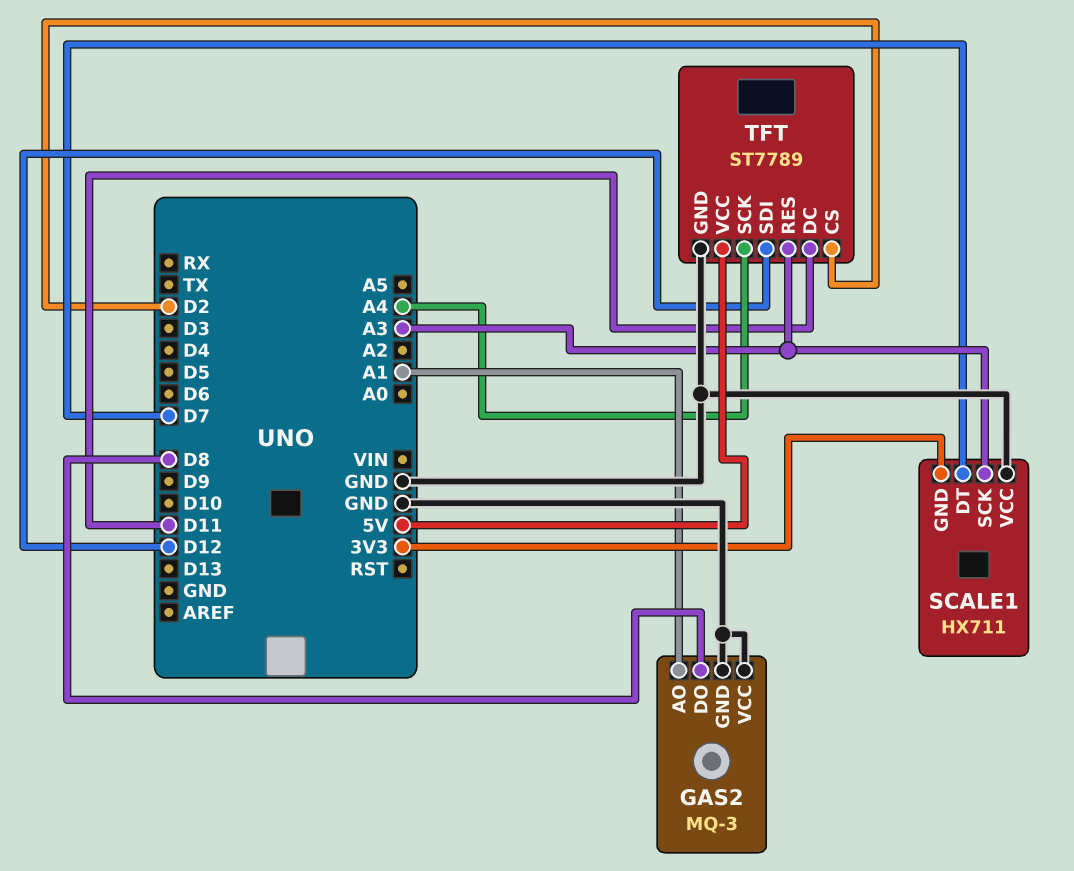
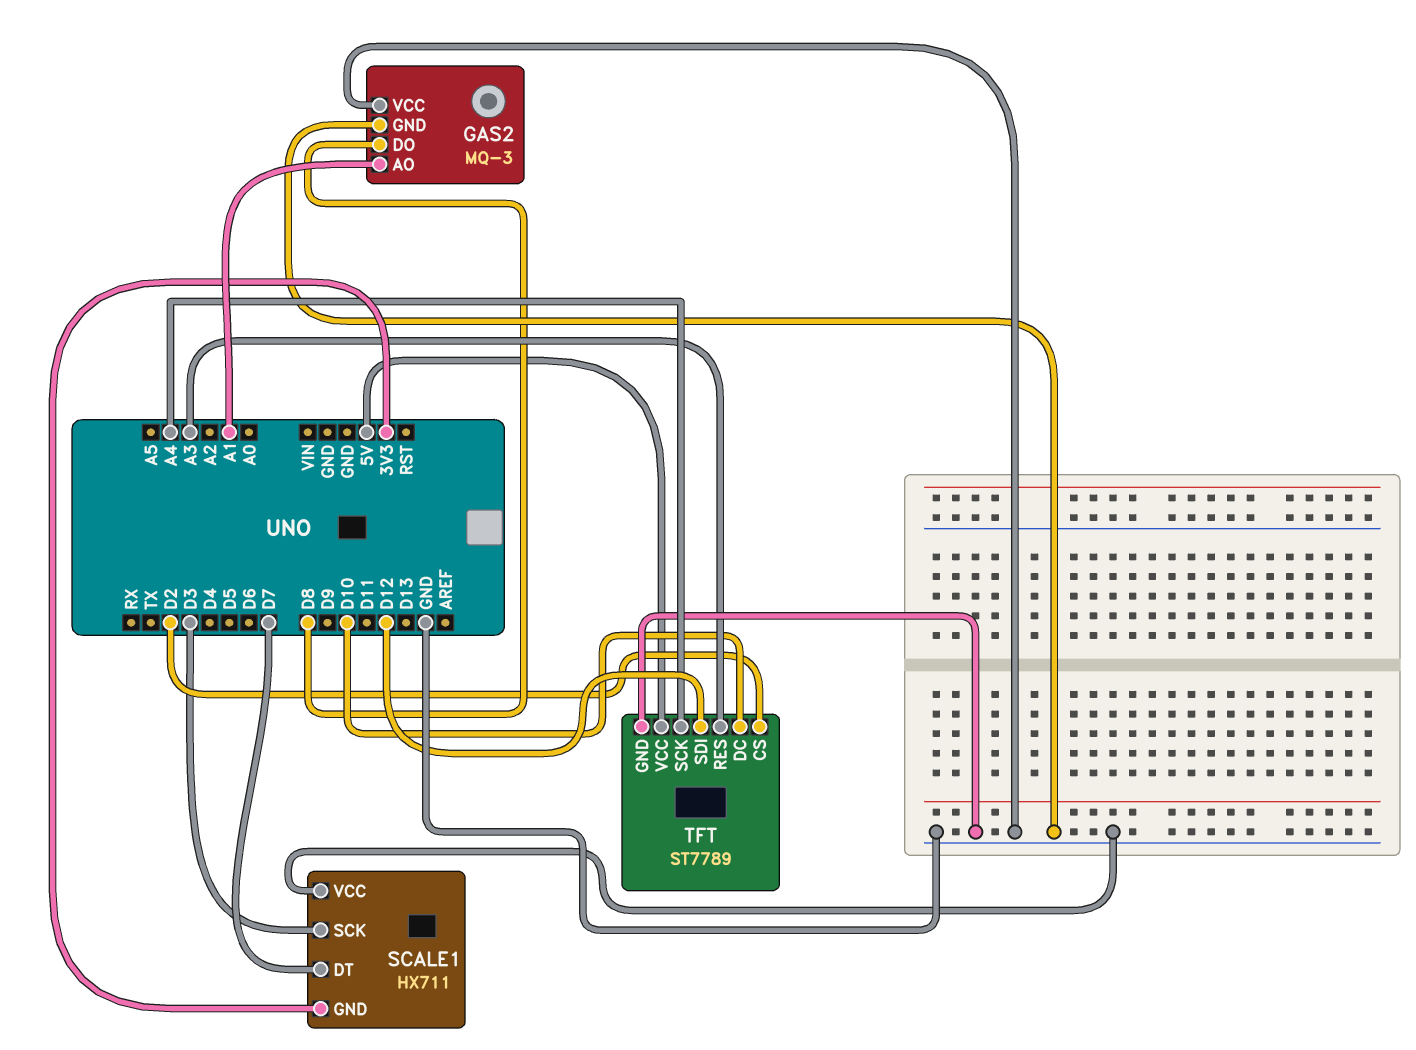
SCALE1 pin SCK: A3 -> D3
TFT pin DC: D11 -> D10

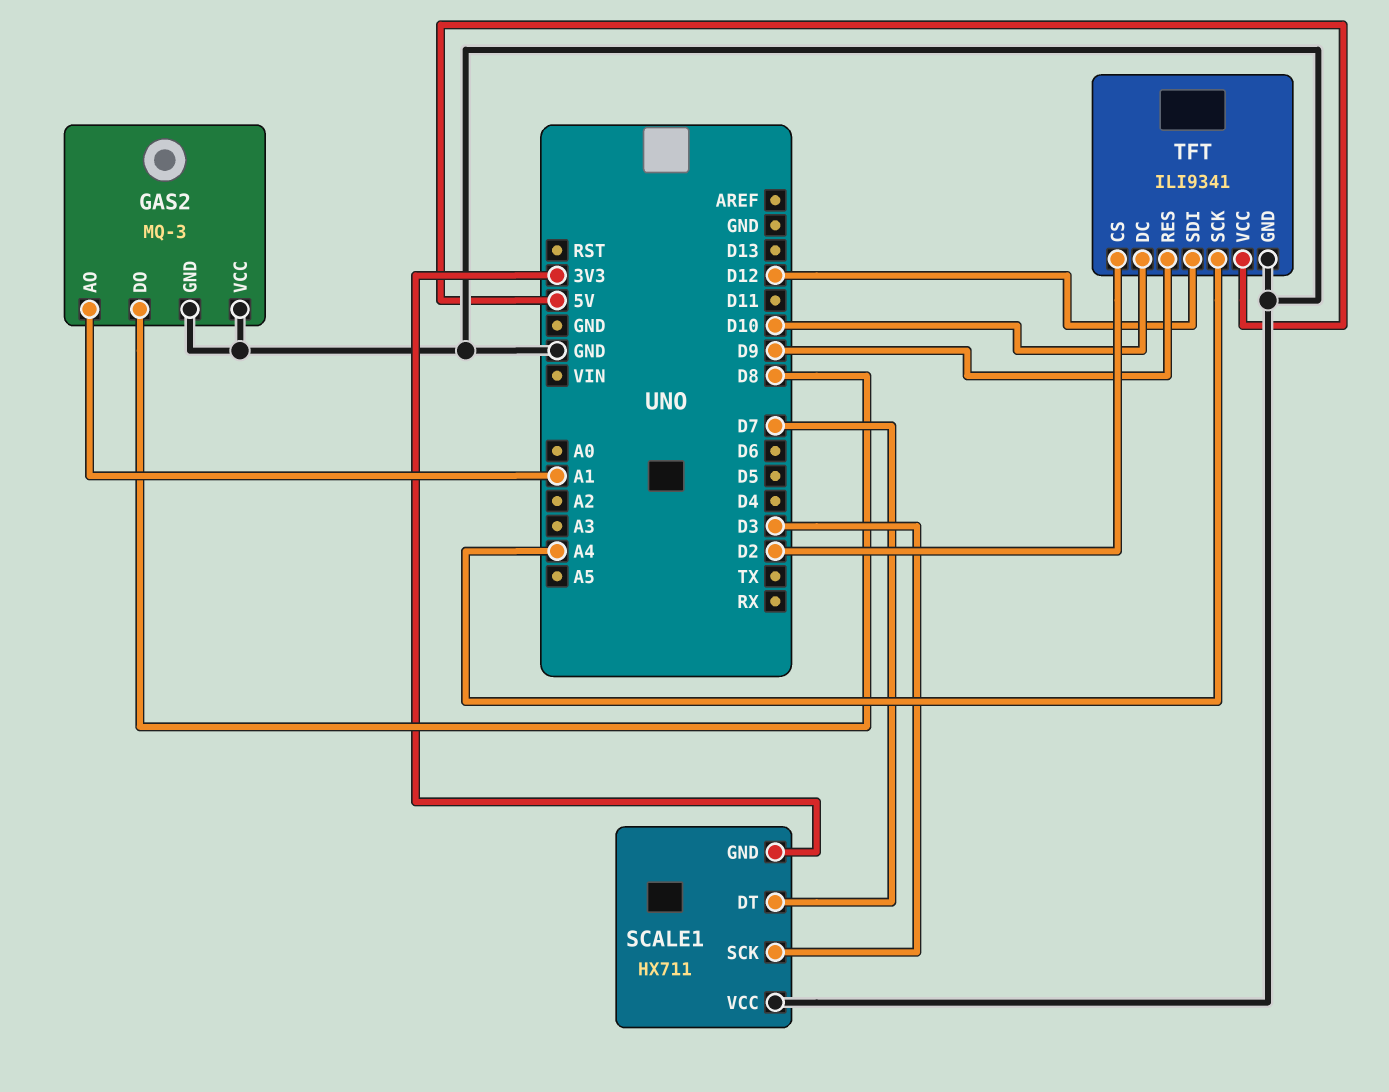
TFT: ST7789 -> ILI9341
TFT pin RES: A3 -> D9

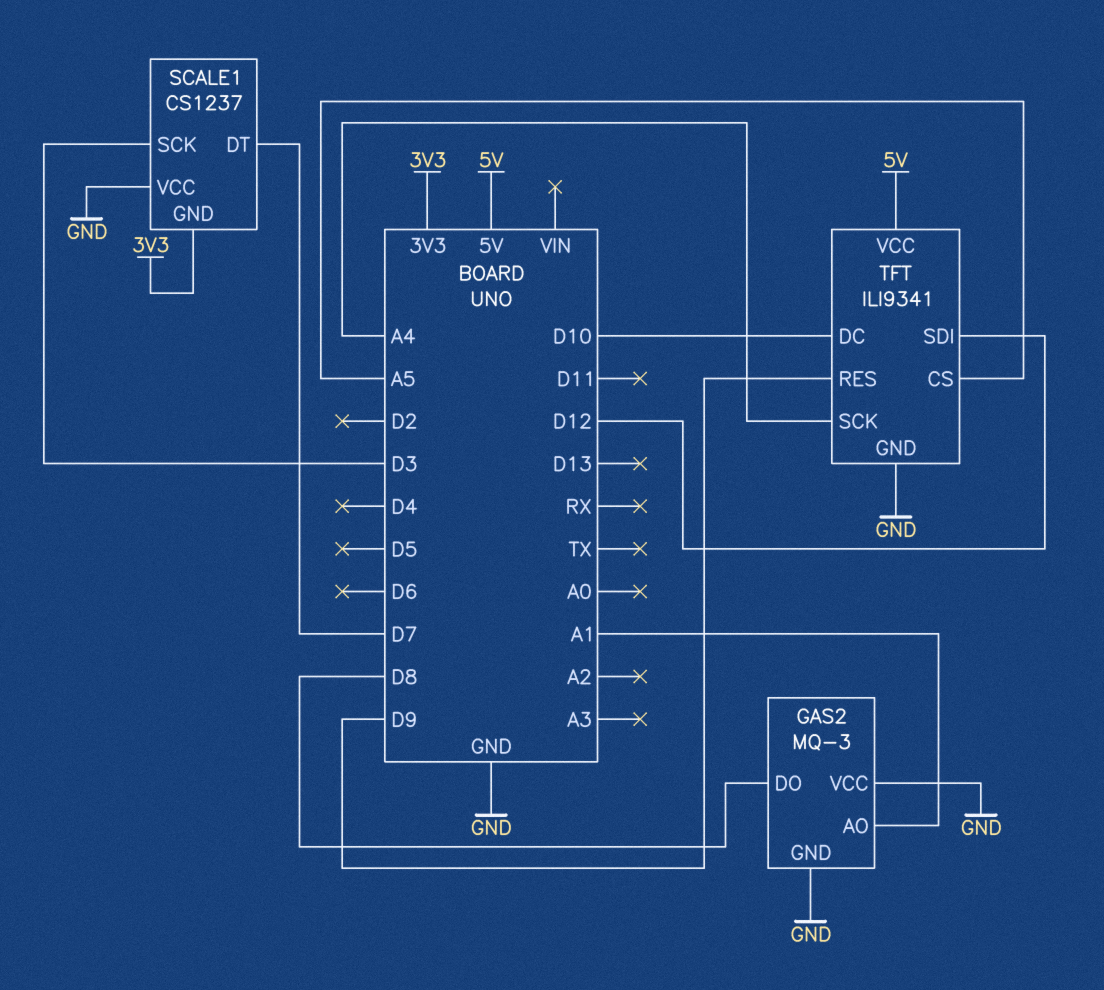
SCALE1: HX711 -> CS1237
TFT pin CS: D2 -> A5

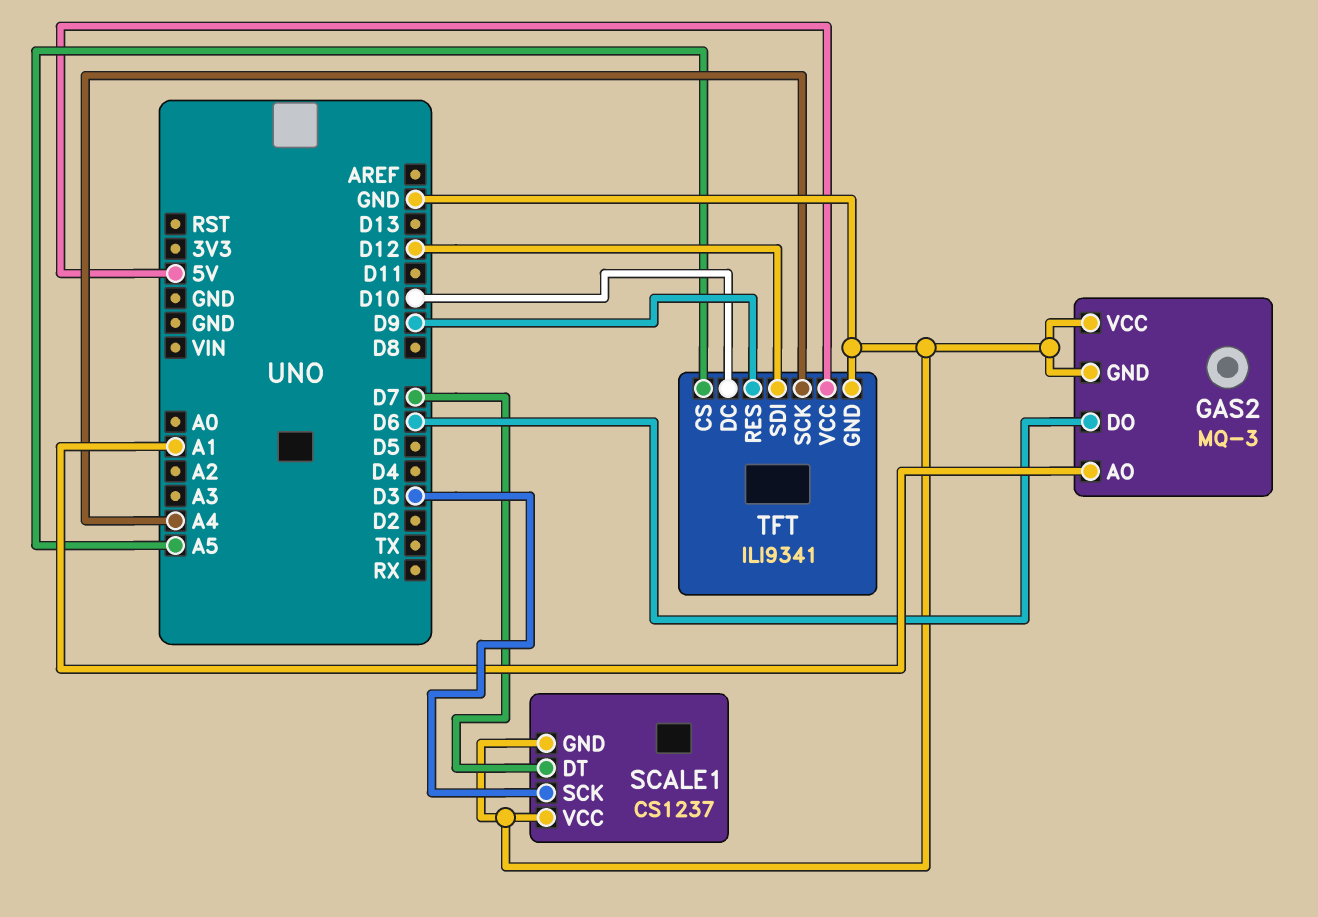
GAS2 pin DO: D8 -> D6
SCALE1 pin GND: 3V3 -> GND

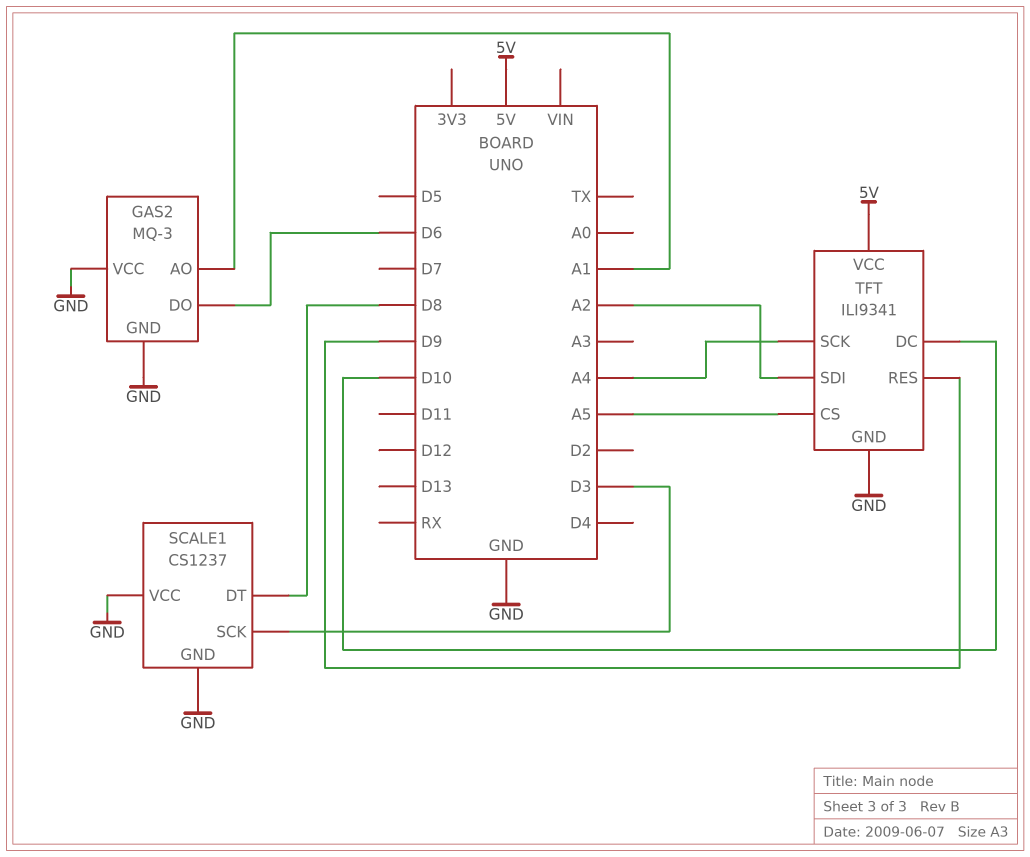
SCALE1 pin DT: D7 -> D8
TFT pin SDI: D12 -> A2

